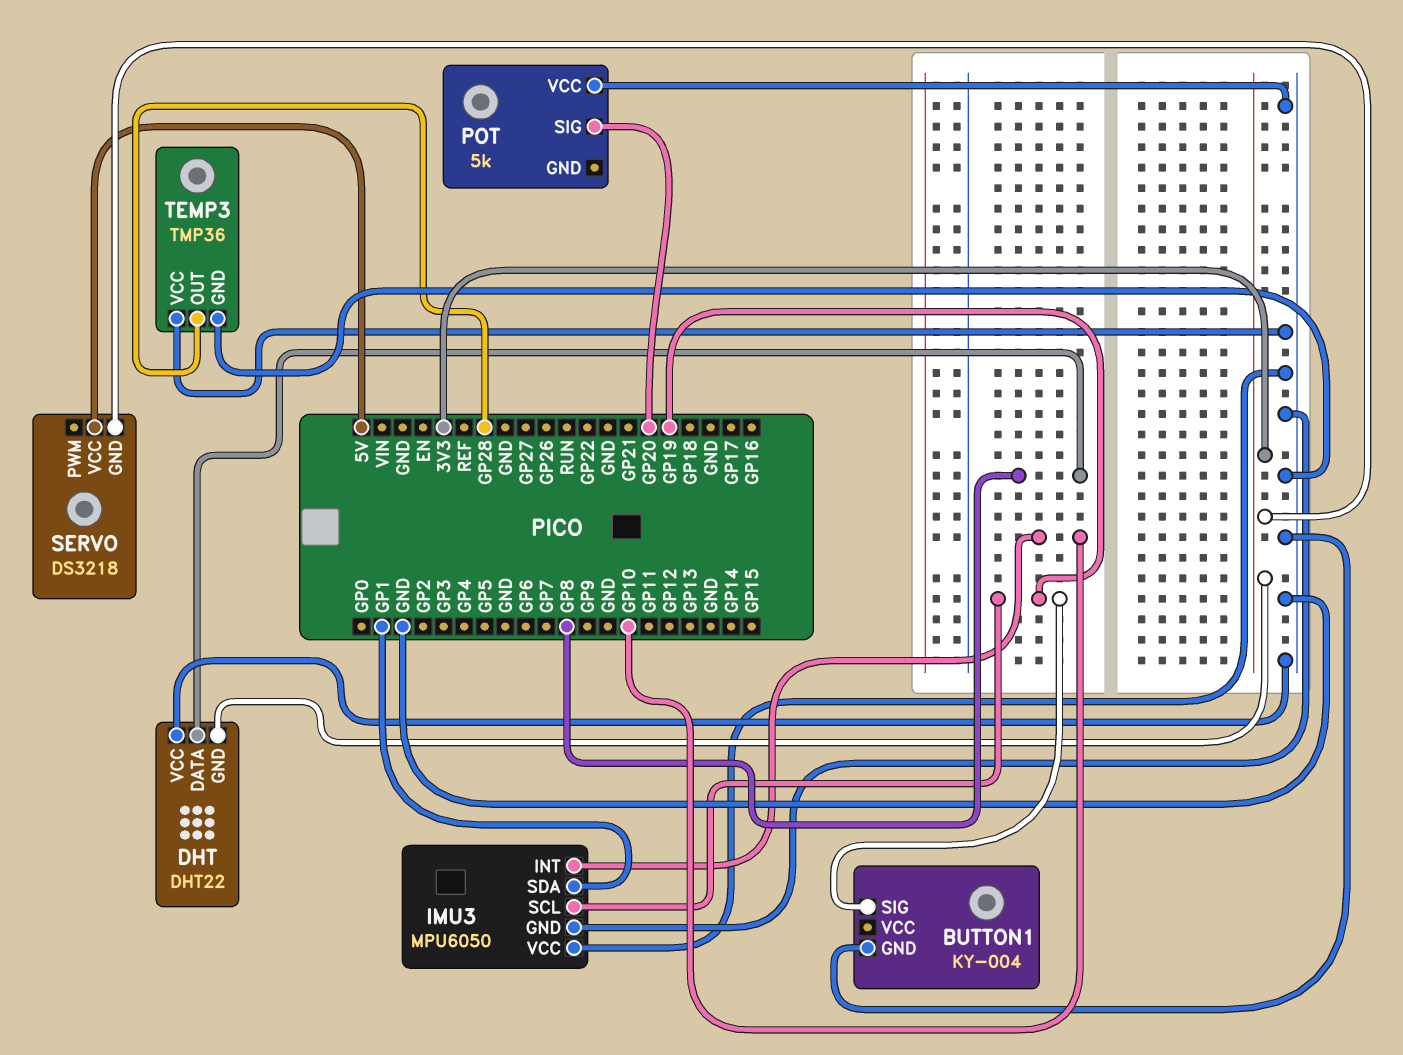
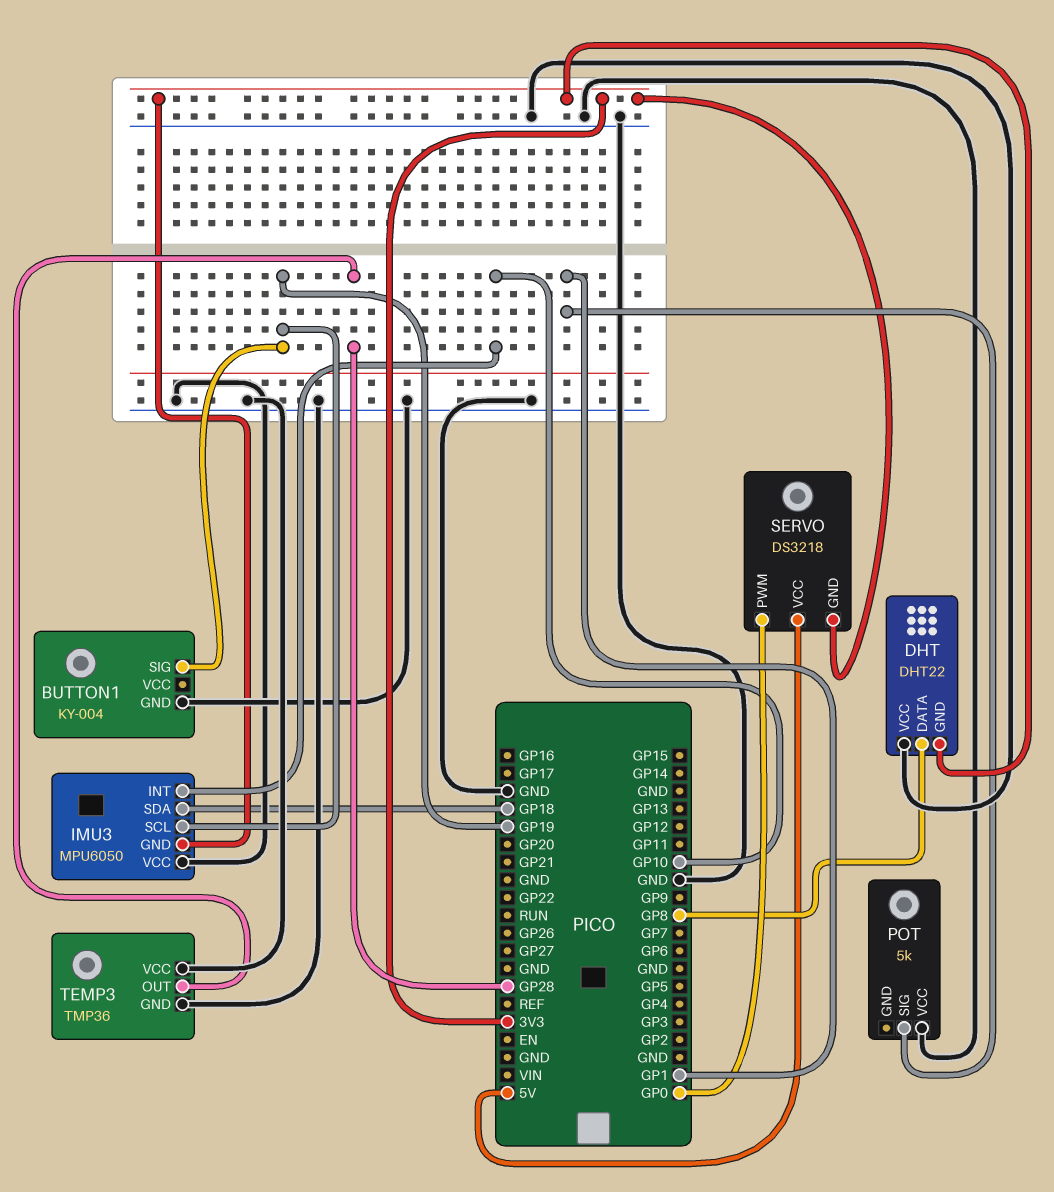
IMU3 pin GND: GND -> 3V3
IMU3 pin SDA: GP1 -> GP18
POT pin SIG: GP20 -> GP1
SERVO pin PWM: none -> GP0

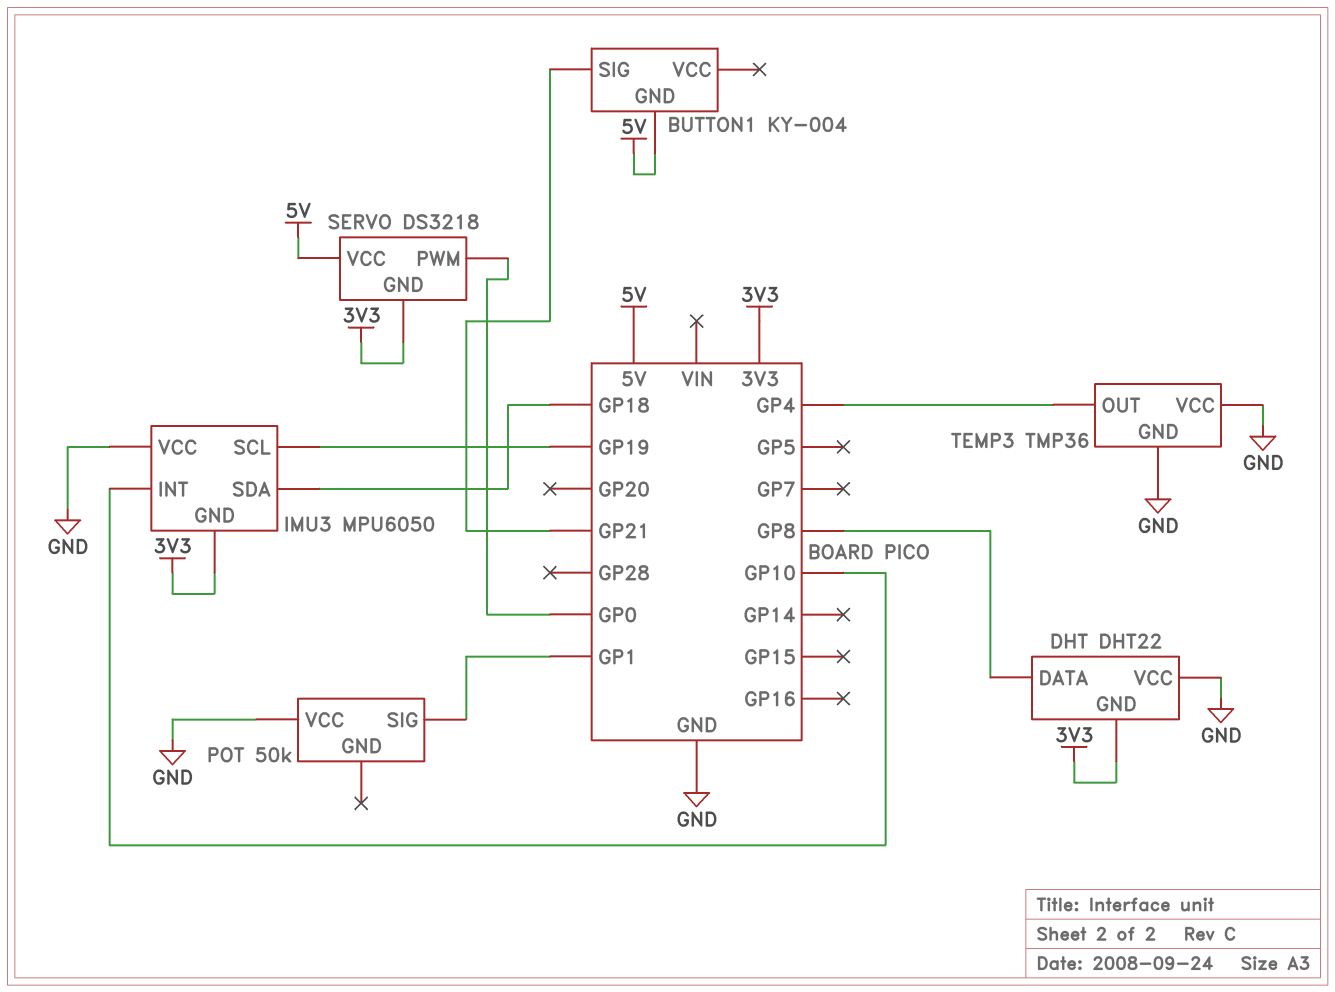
BUTTON1 pin GND: GND -> 5V
BUTTON1 pin SIG: GP19 -> GP21
POT: 5k -> 50k
TEMP3 pin OUT: GP28 -> GP4

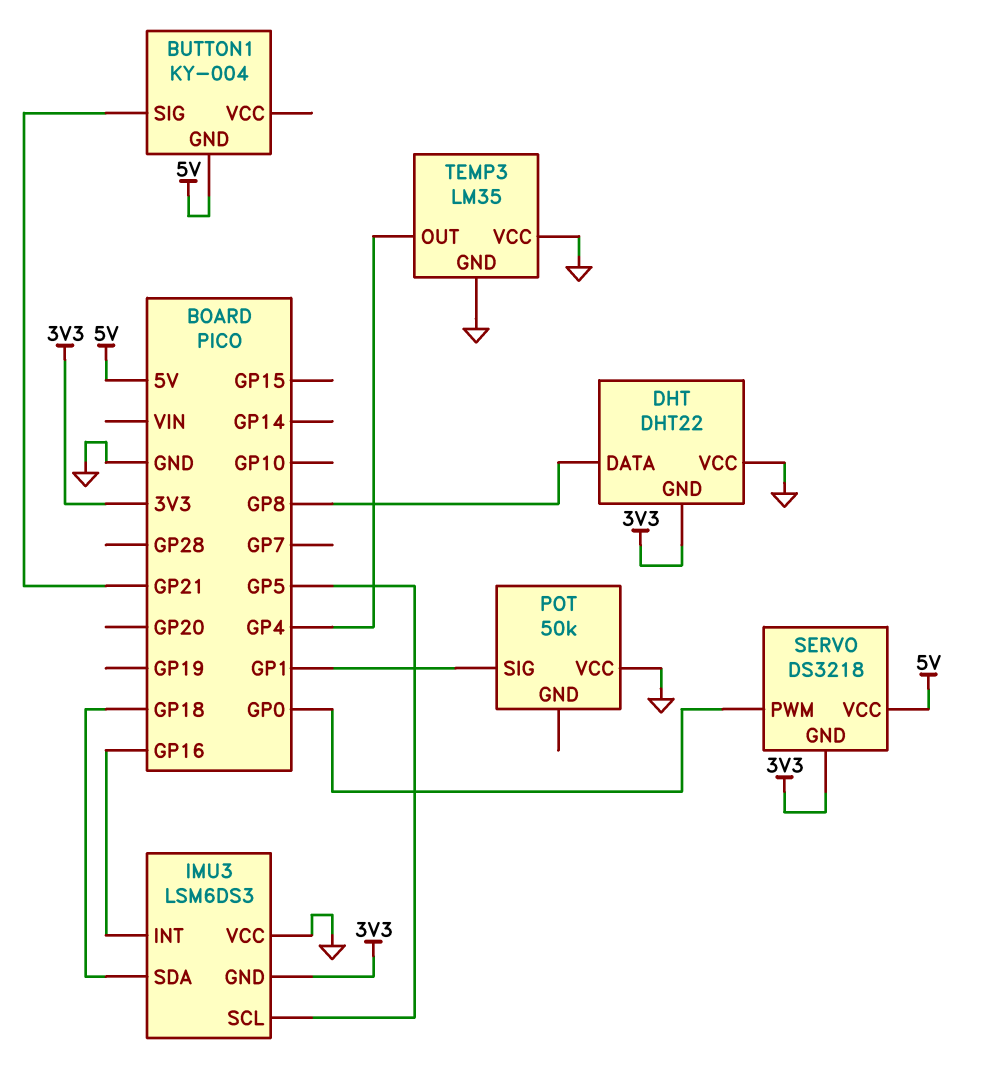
IMU3: MPU6050 -> LSM6DS3
IMU3 pin INT: GP10 -> GP16
IMU3 pin SCL: GP19 -> GP5
TEMP3: TMP36 -> LM35

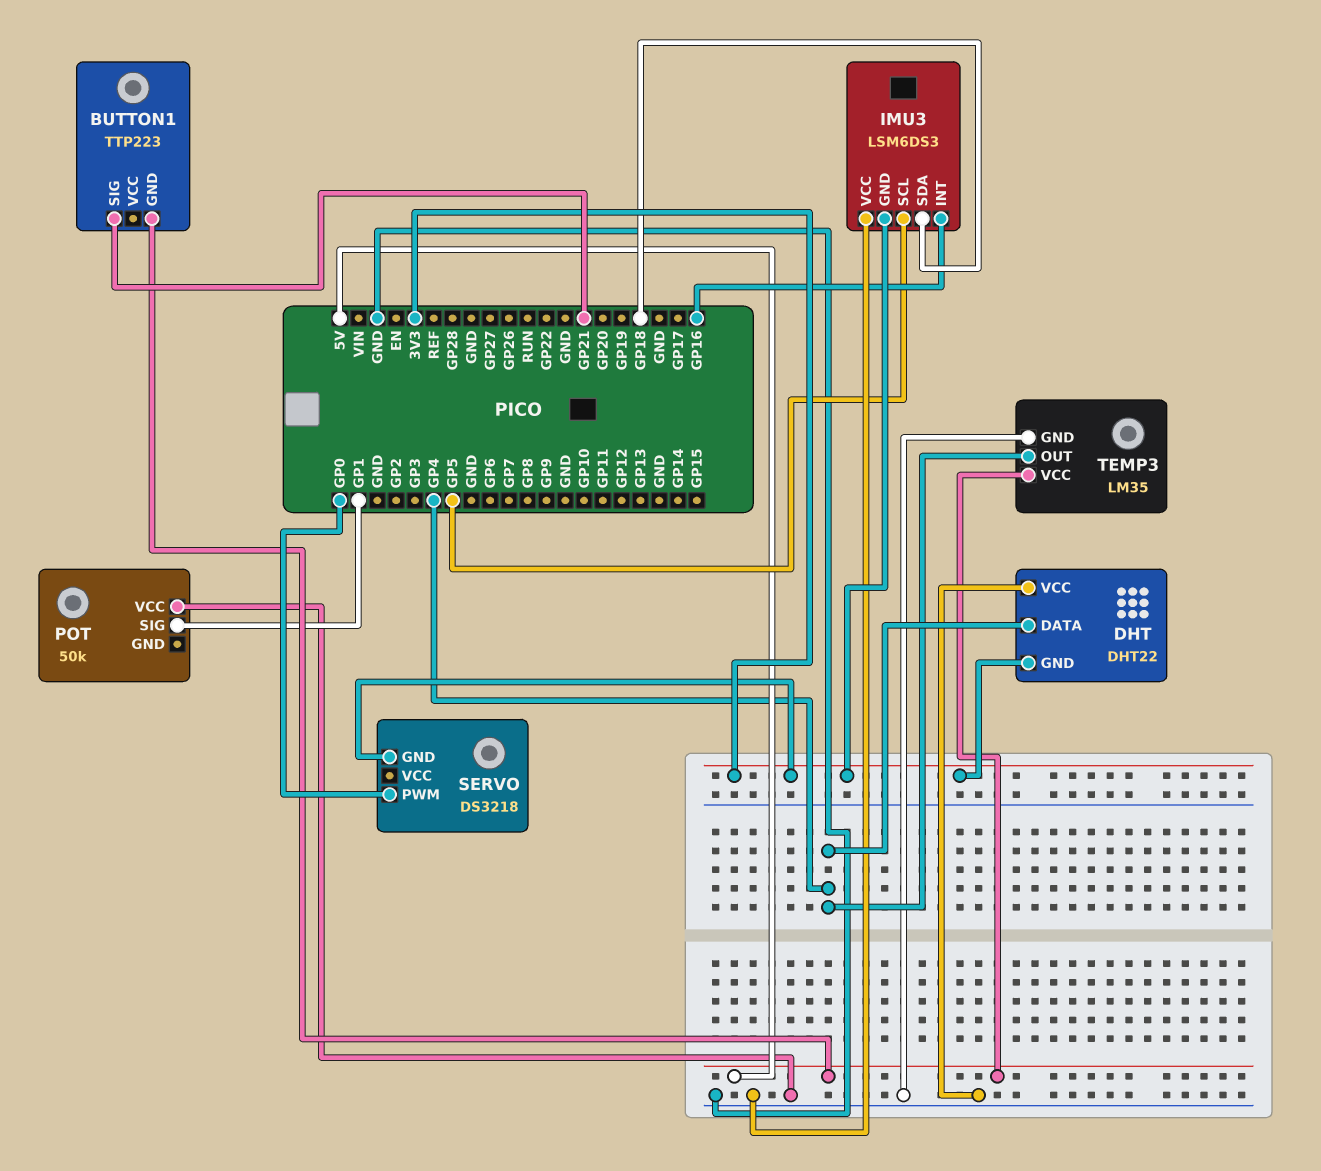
BUTTON1: KY-004 -> TTP223
DHT pin DATA: GP8 -> GP4
SERVO pin VCC: 5V -> none
TEMP3 pin VCC: GND -> 5V

